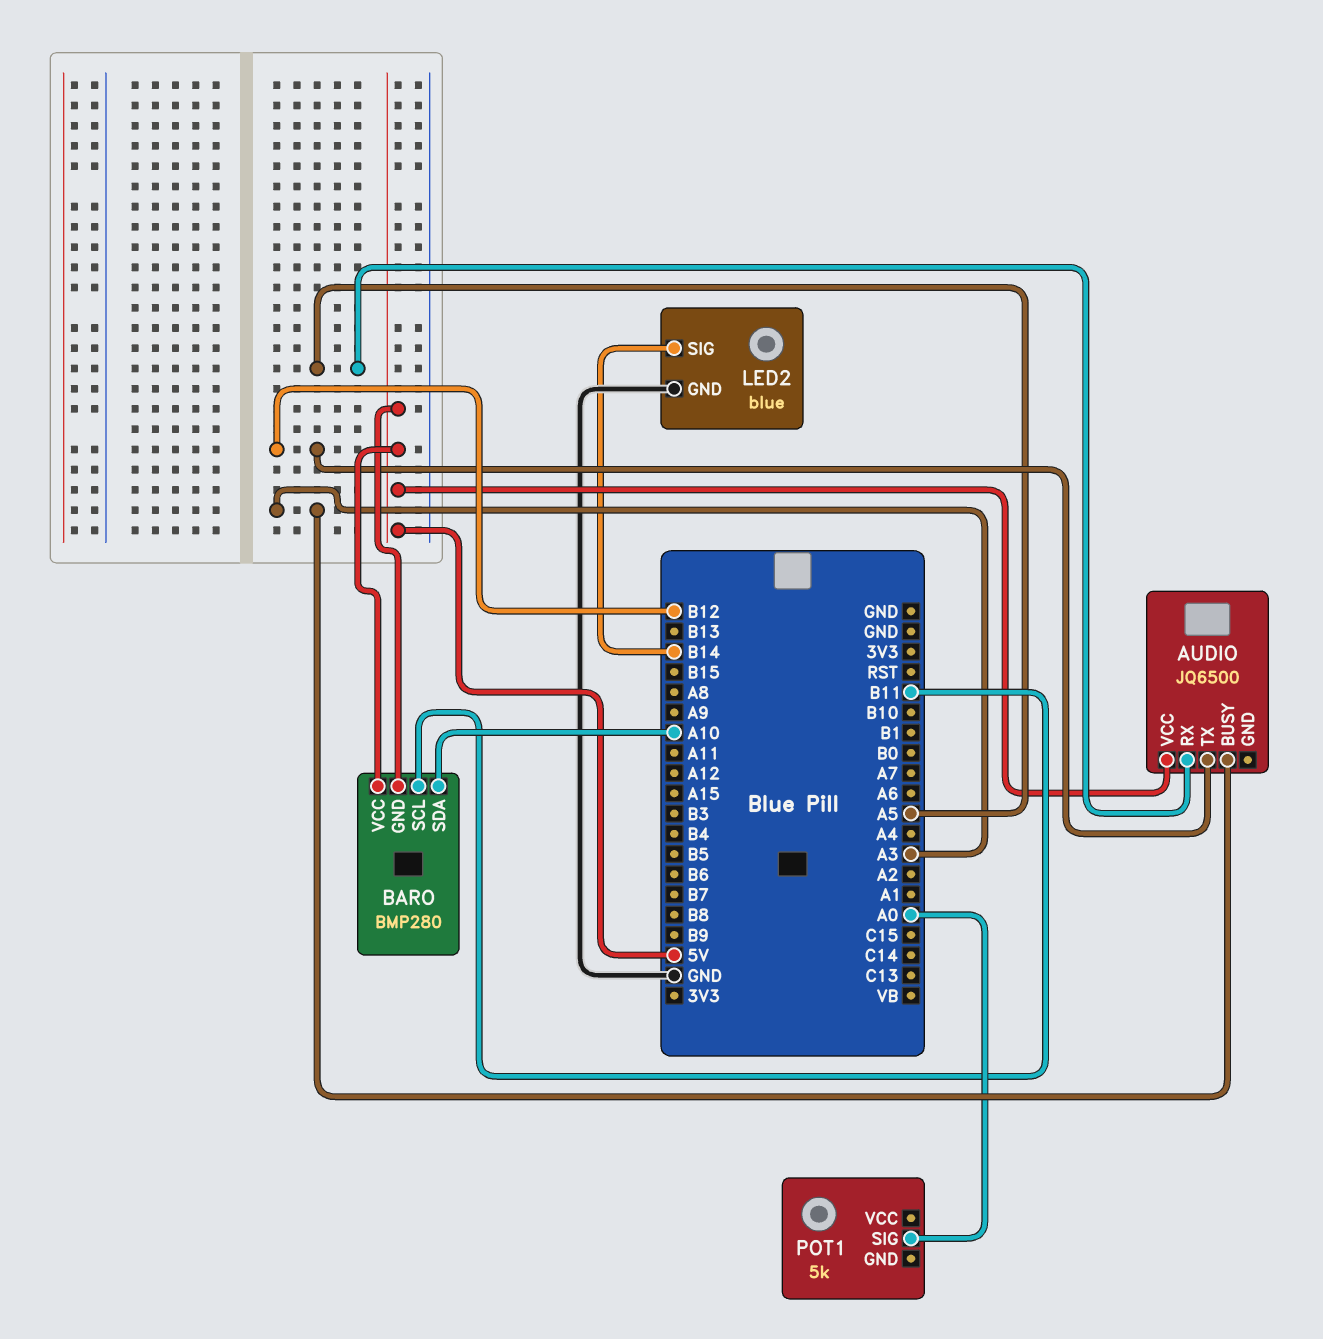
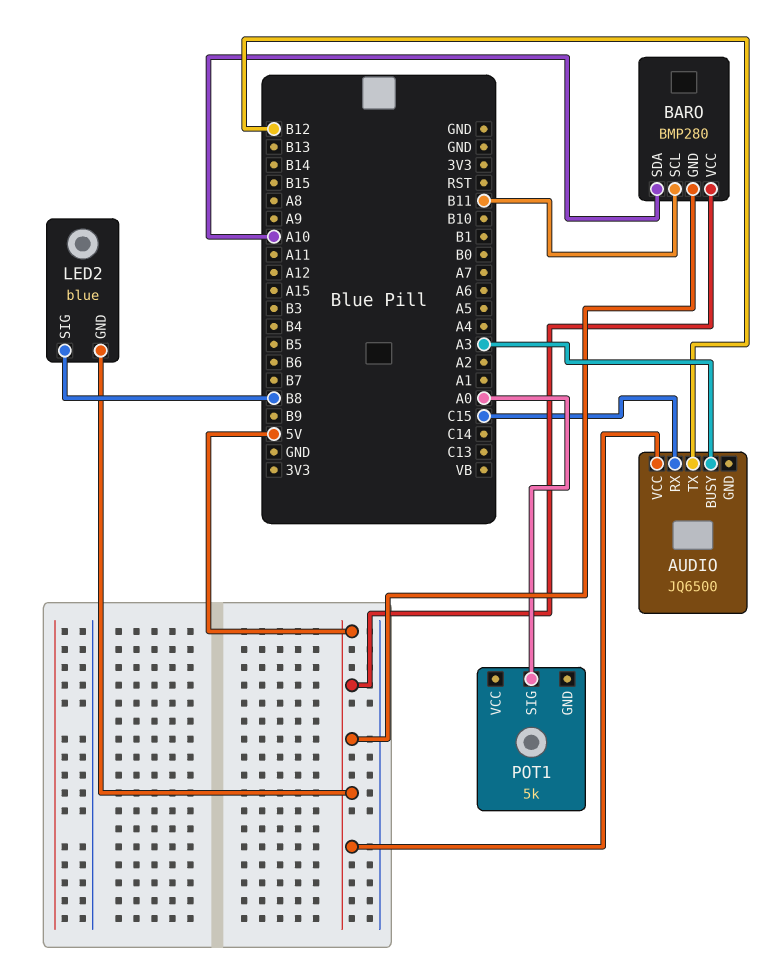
AUDIO pin RX: A5 -> C15
LED2 pin GND: GND -> 5V
LED2 pin SIG: B14 -> B8

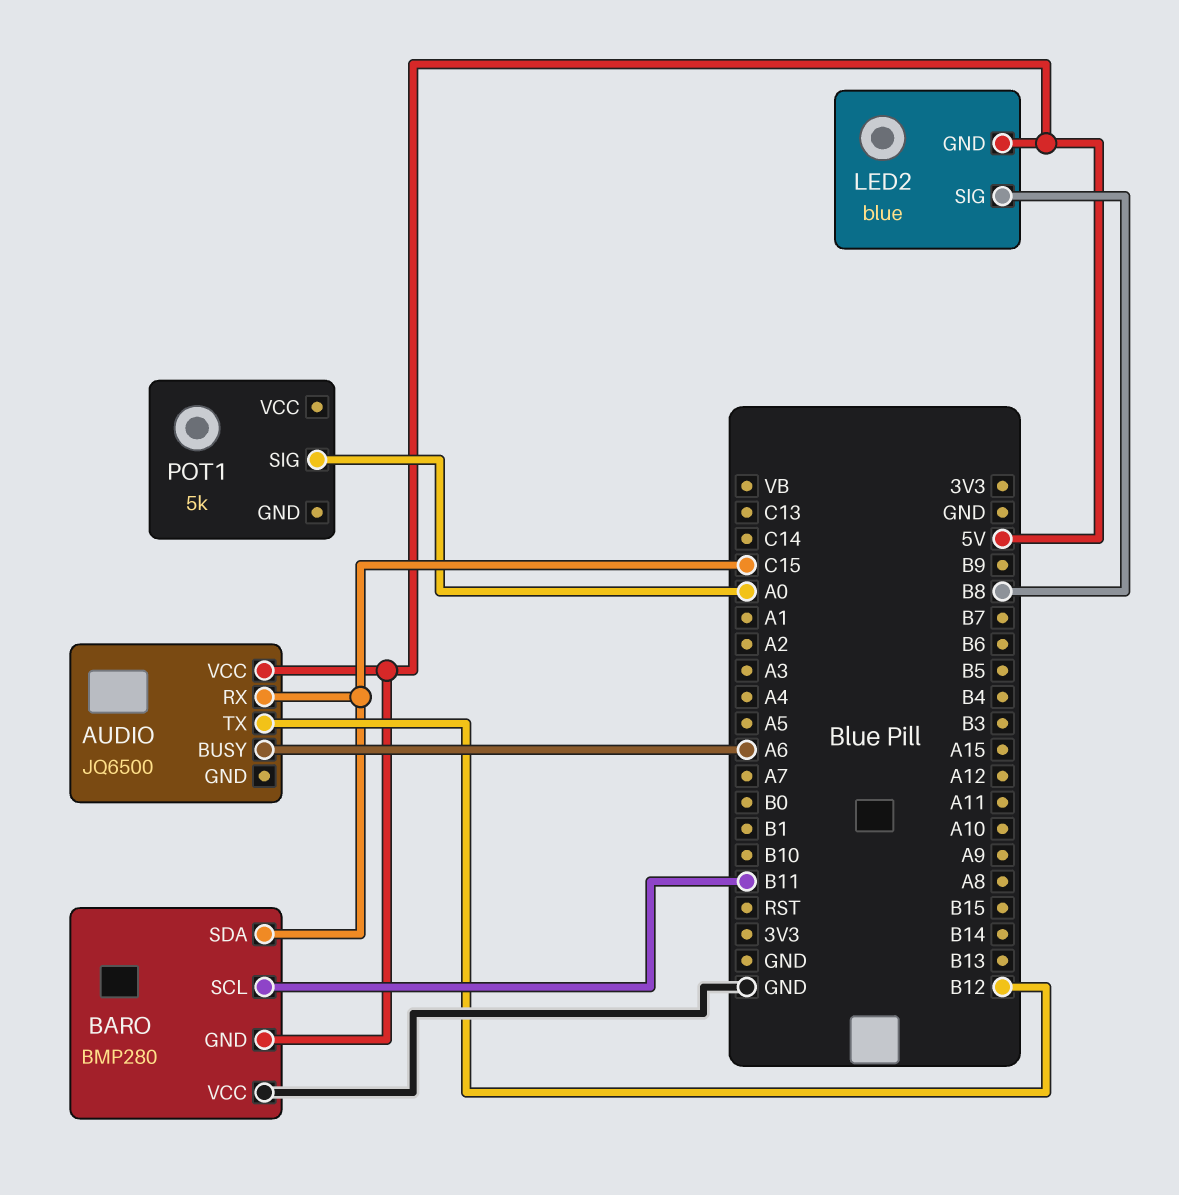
AUDIO pin BUSY: A3 -> A6
BARO pin SDA: A10 -> C15
BARO pin VCC: 5V -> GND

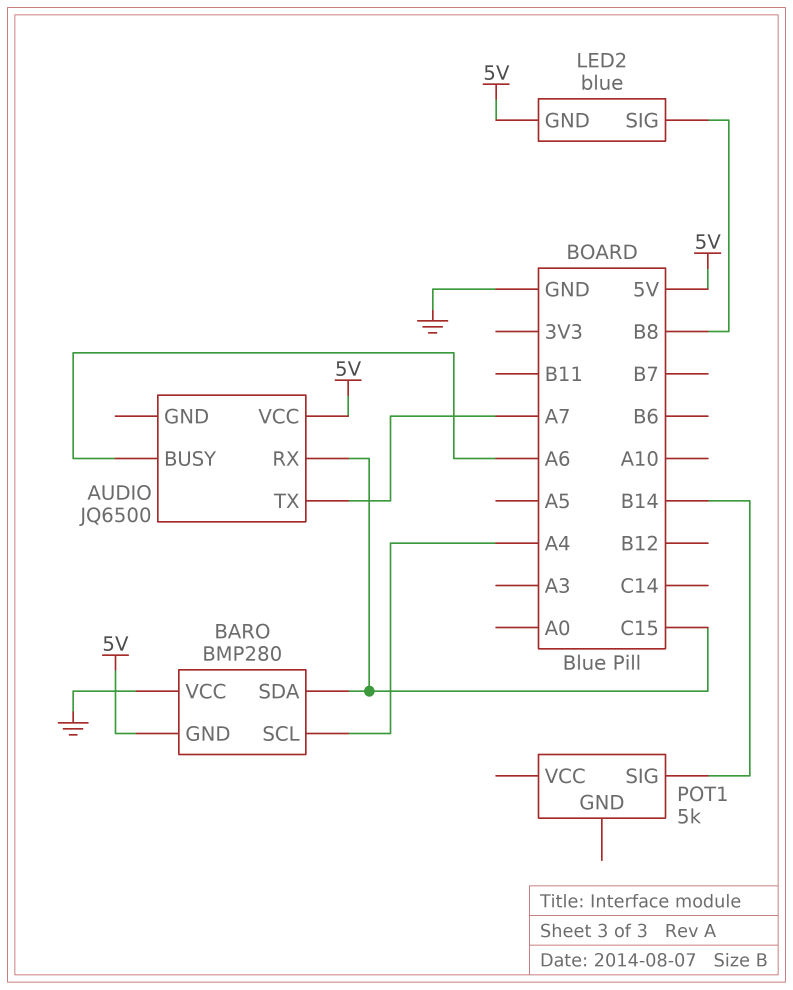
AUDIO pin TX: B12 -> A7
BARO pin SCL: B11 -> A4
POT1 pin SIG: A0 -> B14

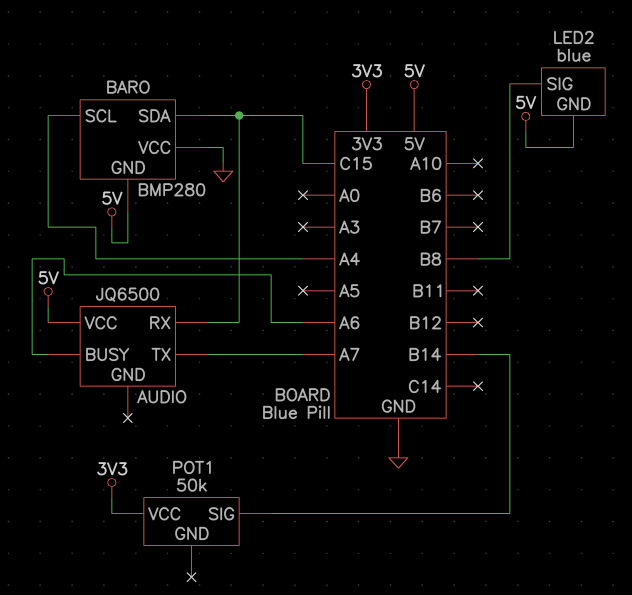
POT1: 5k -> 50k
POT1 pin VCC: none -> 3V3

